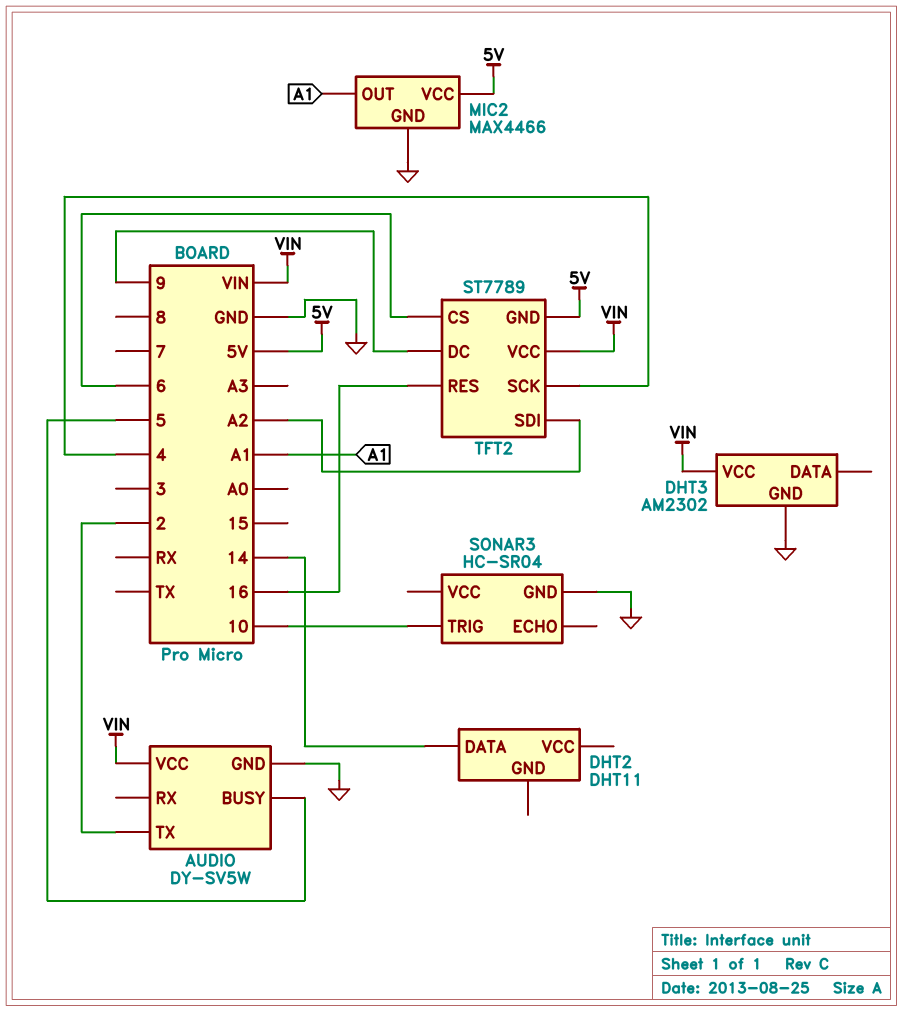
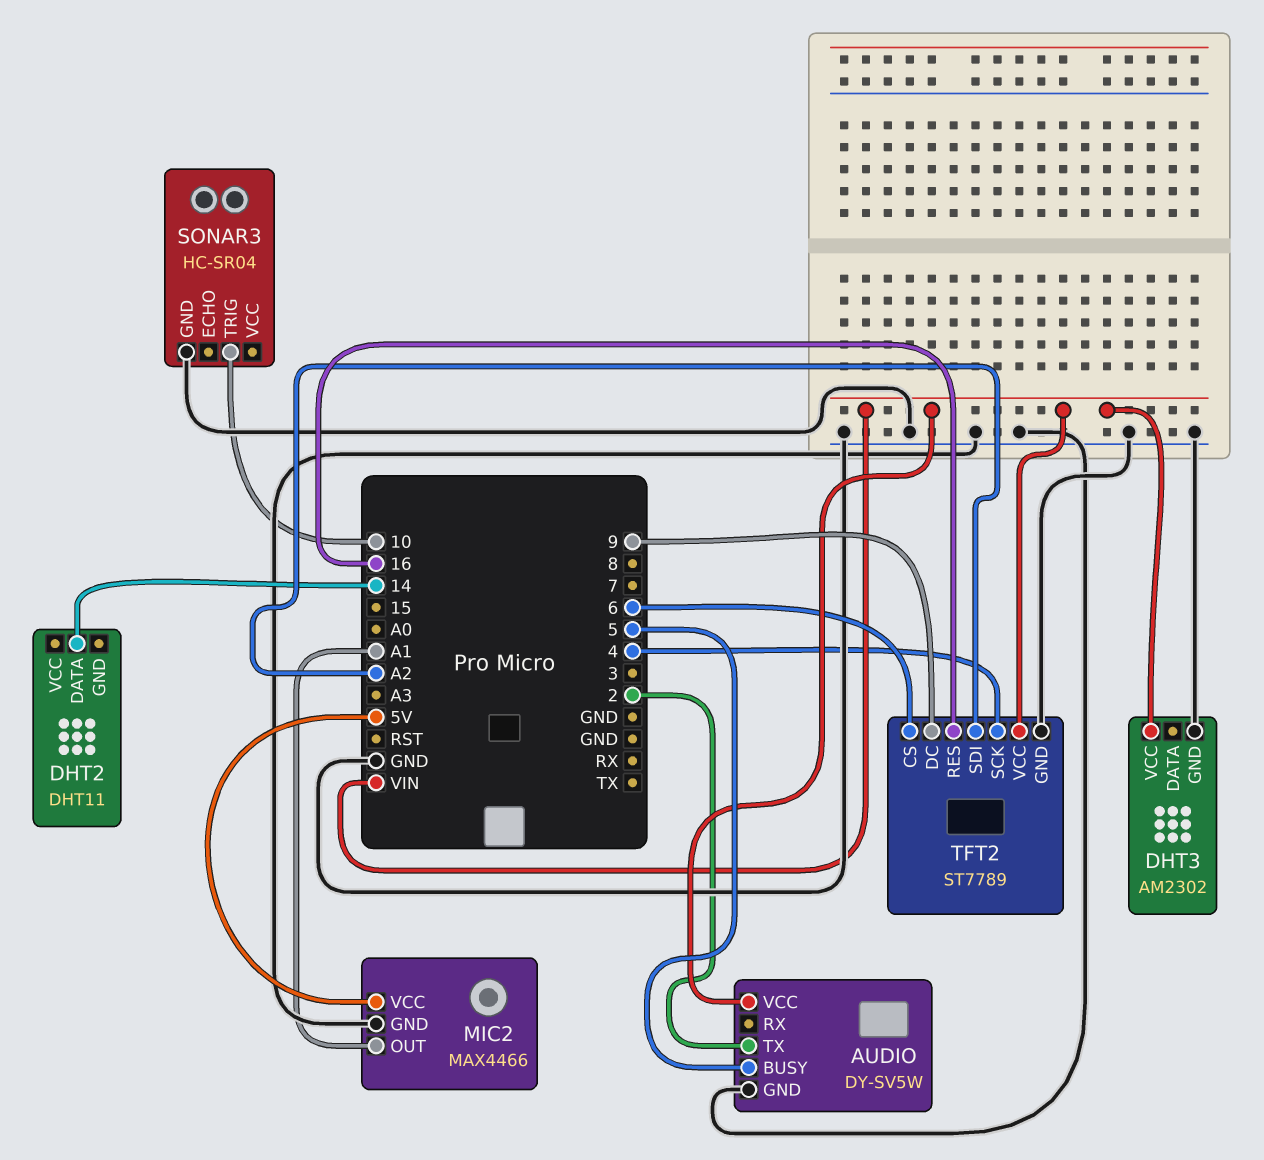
TFT2 pin GND: 5V -> GND

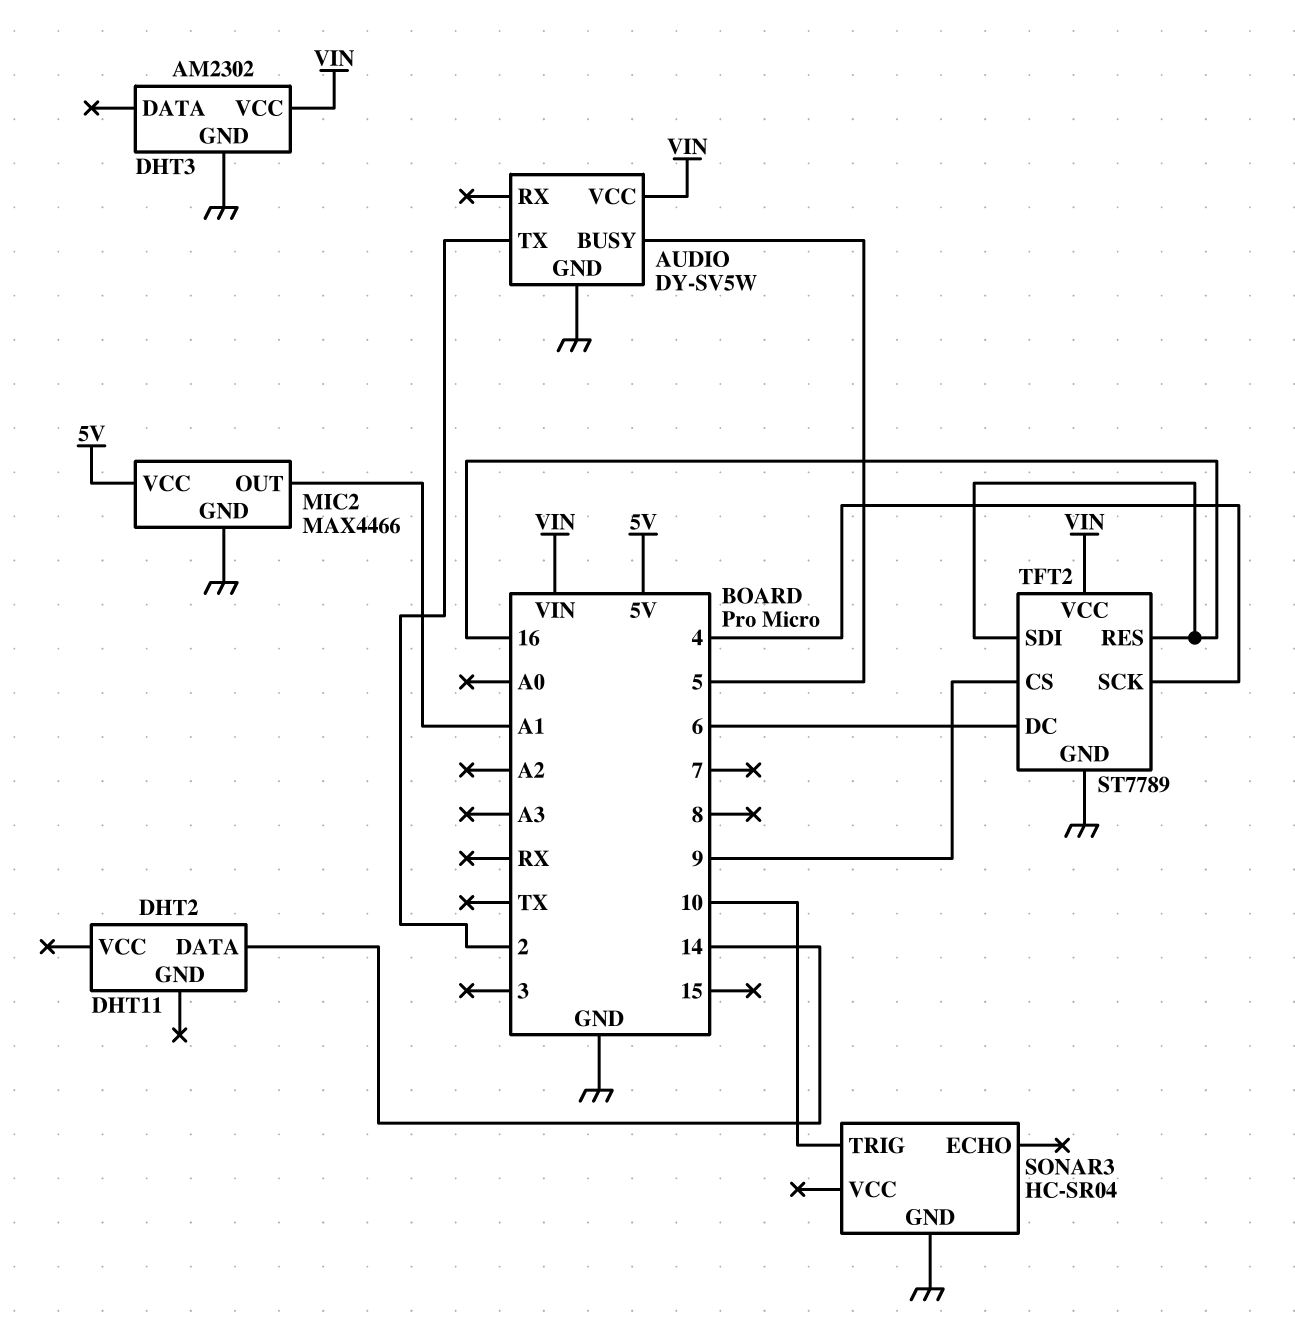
TFT2 pin CS: 6 -> 9
TFT2 pin DC: 9 -> 6
TFT2 pin SDI: A2 -> 16

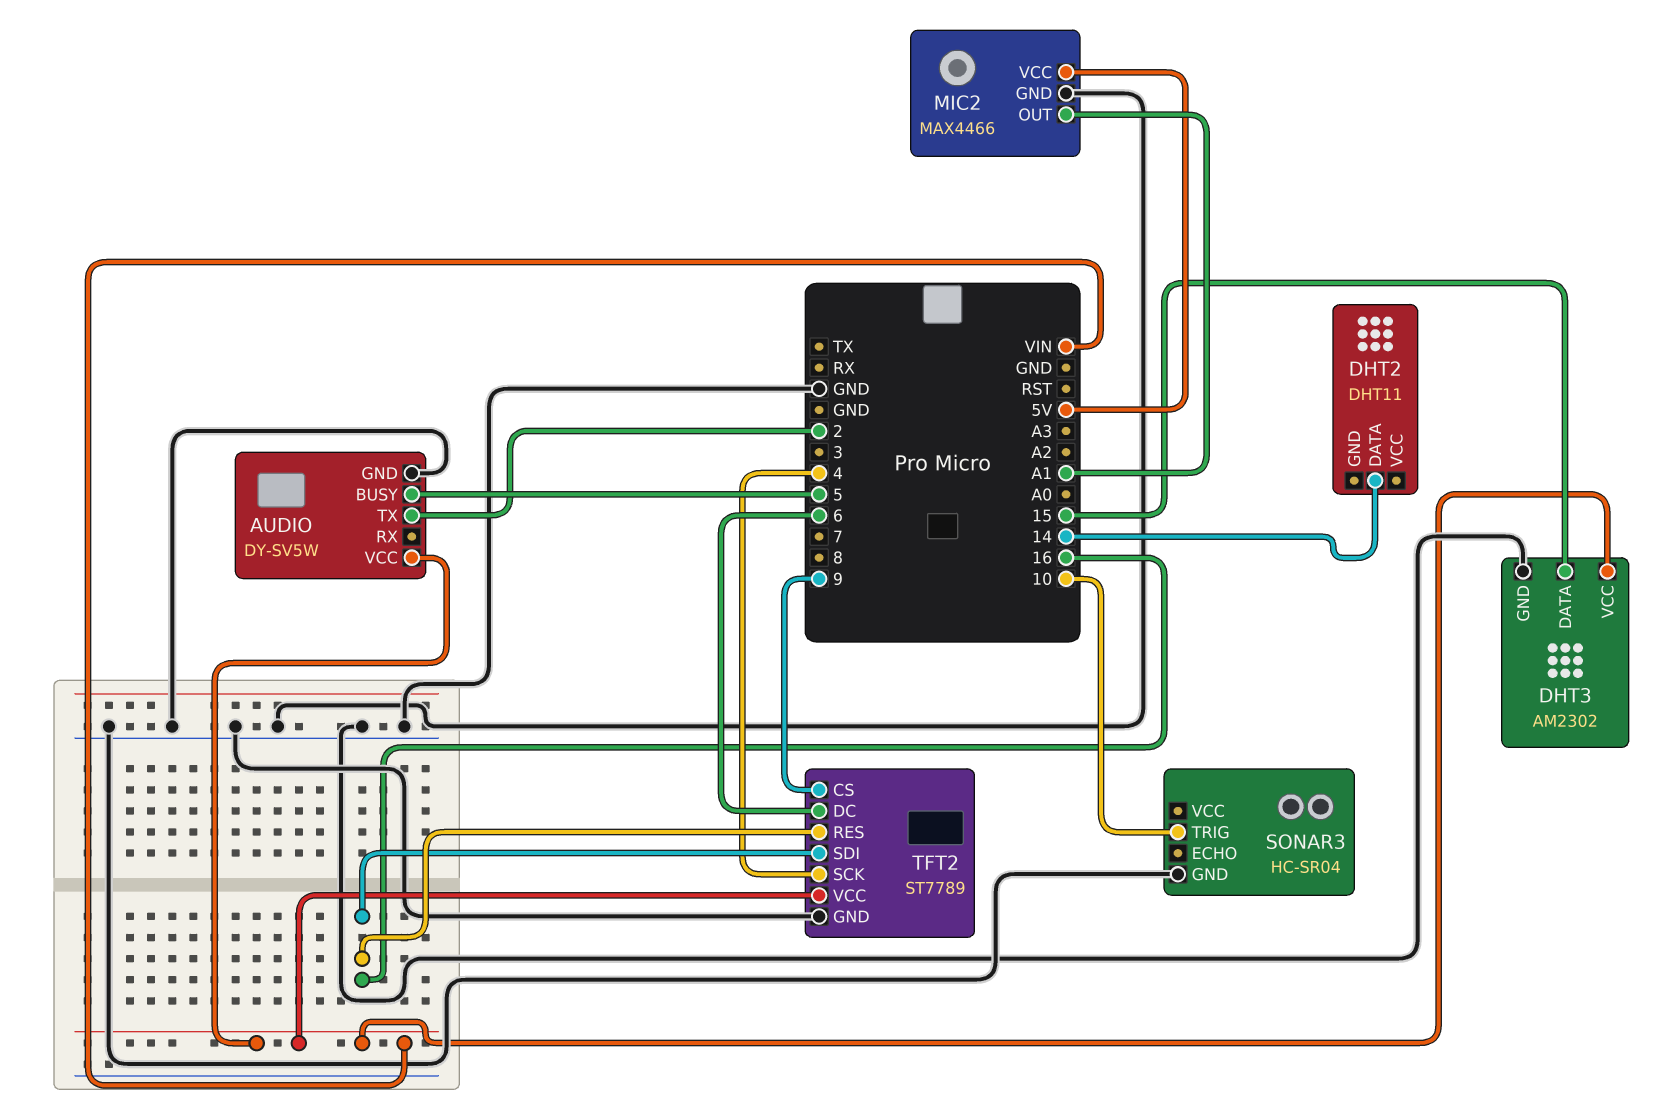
DHT3 pin DATA: none -> 15

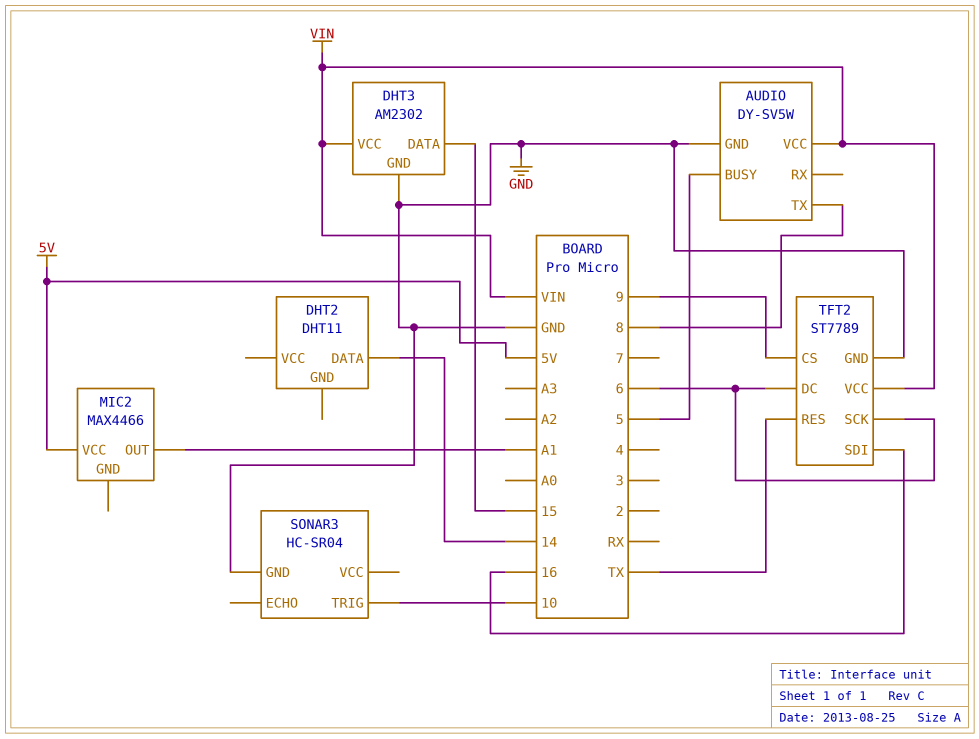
AUDIO pin TX: 2 -> 8
MIC2 pin GND: GND -> none
TFT2 pin RES: 16 -> TX
TFT2 pin SCK: 4 -> 6

